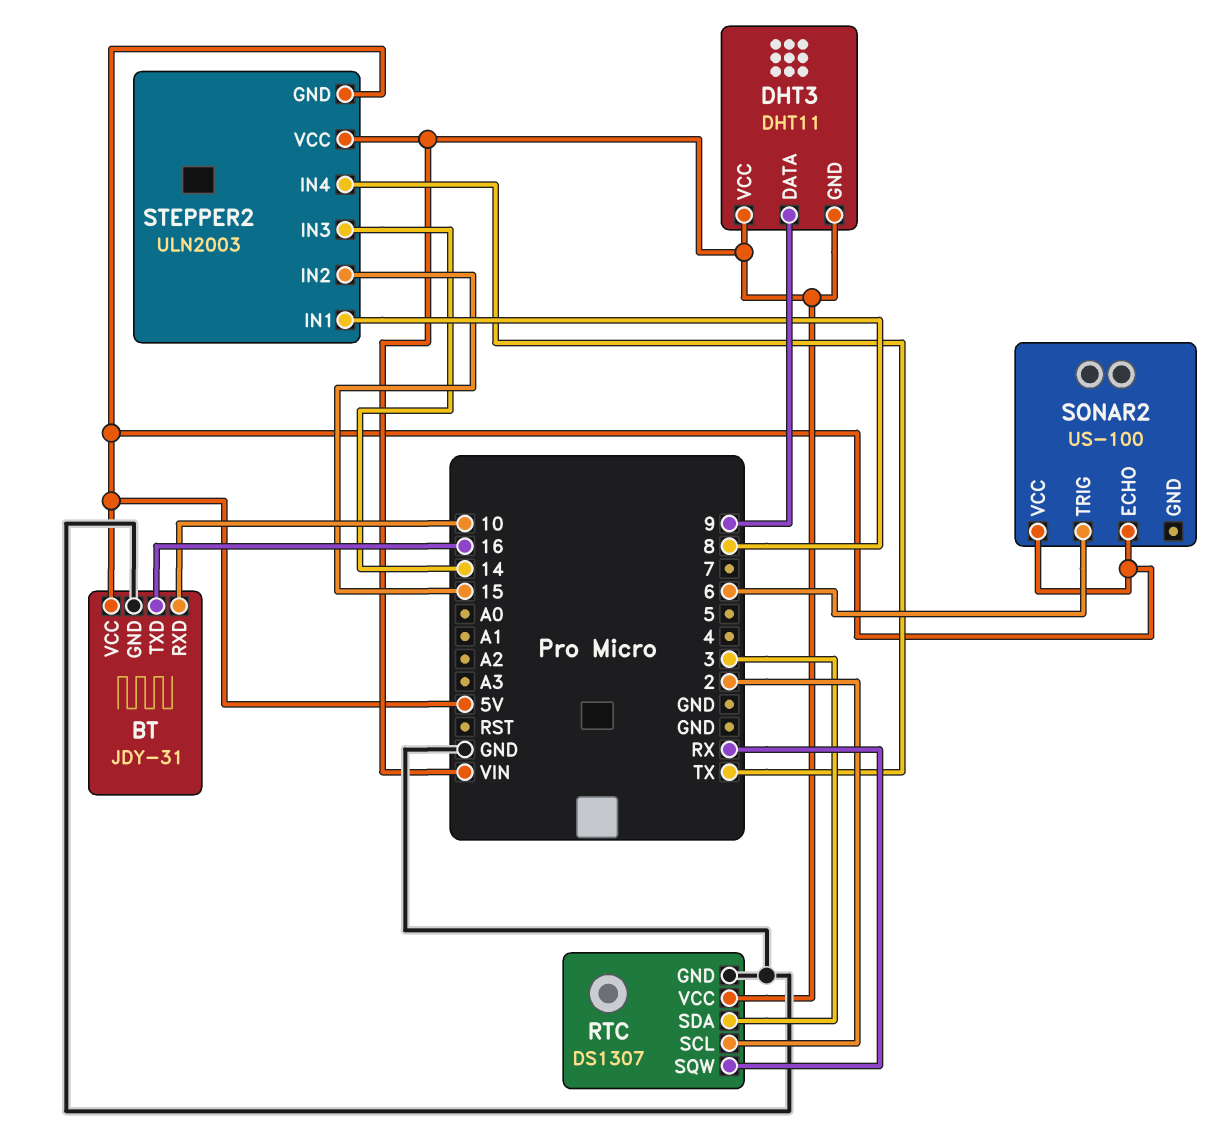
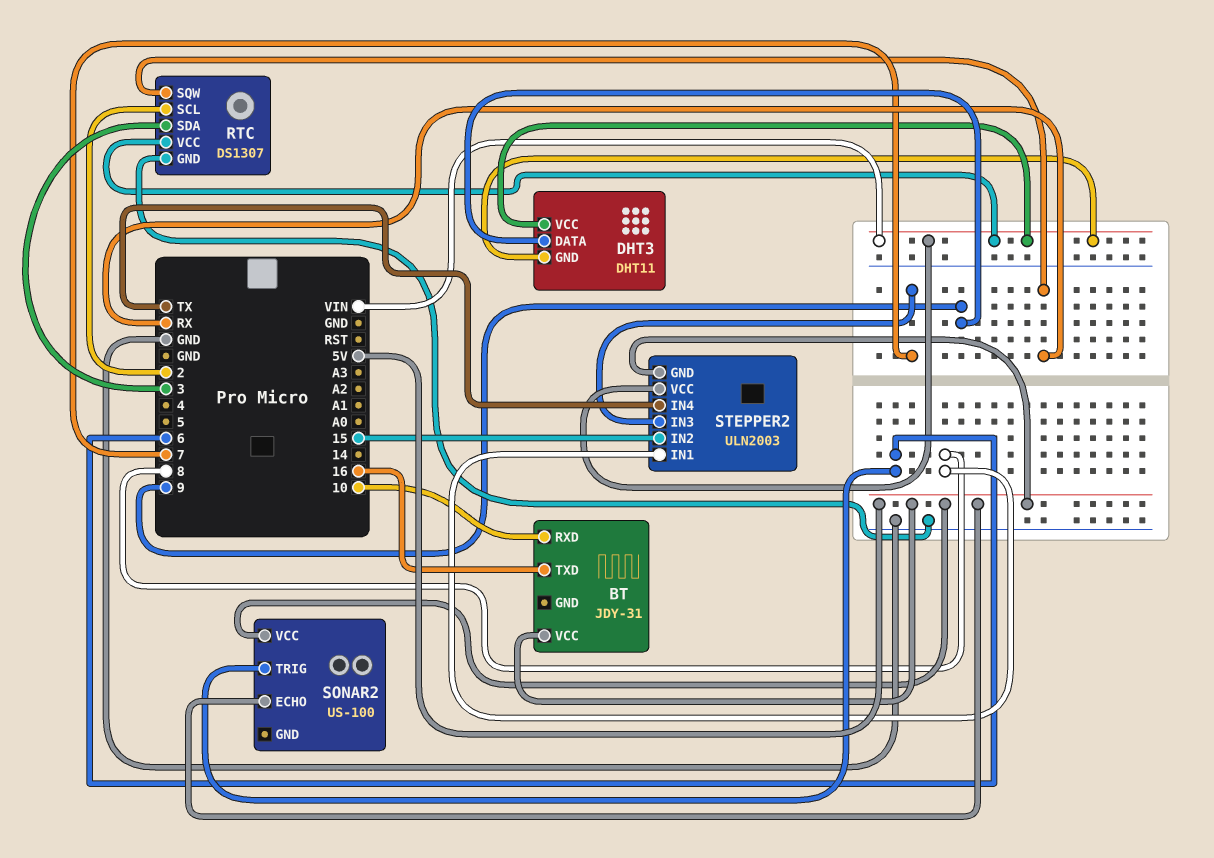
BT pin GND: GND -> none
STEPPER2 pin IN3: 14 -> 7

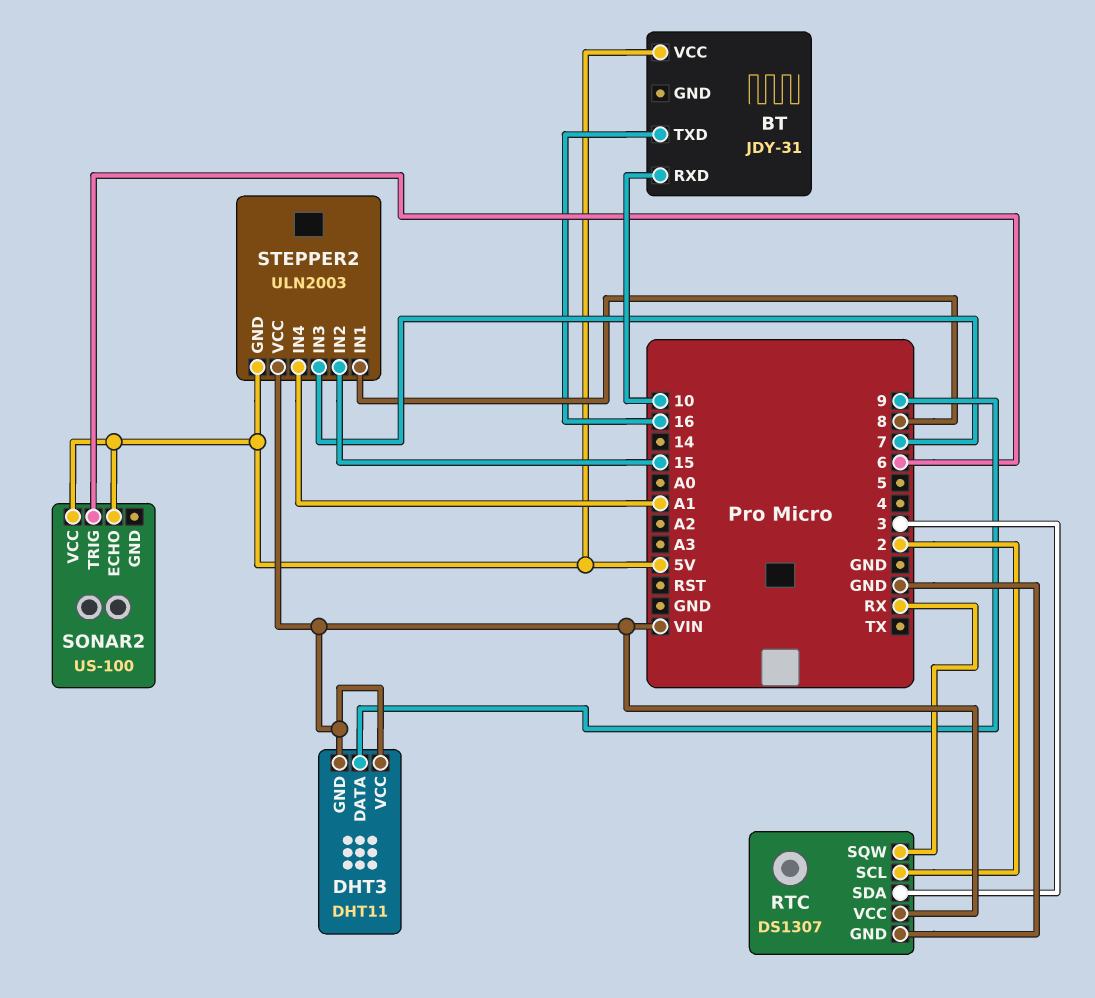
STEPPER2 pin IN4: TX -> A1

